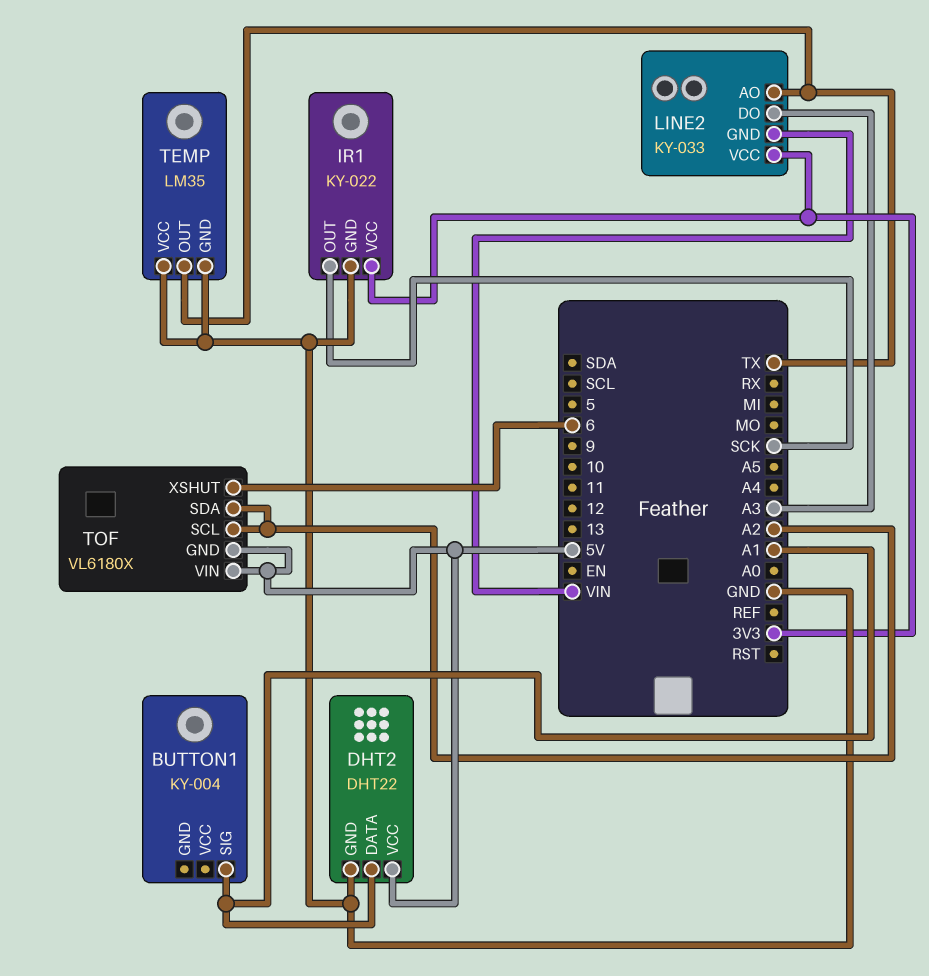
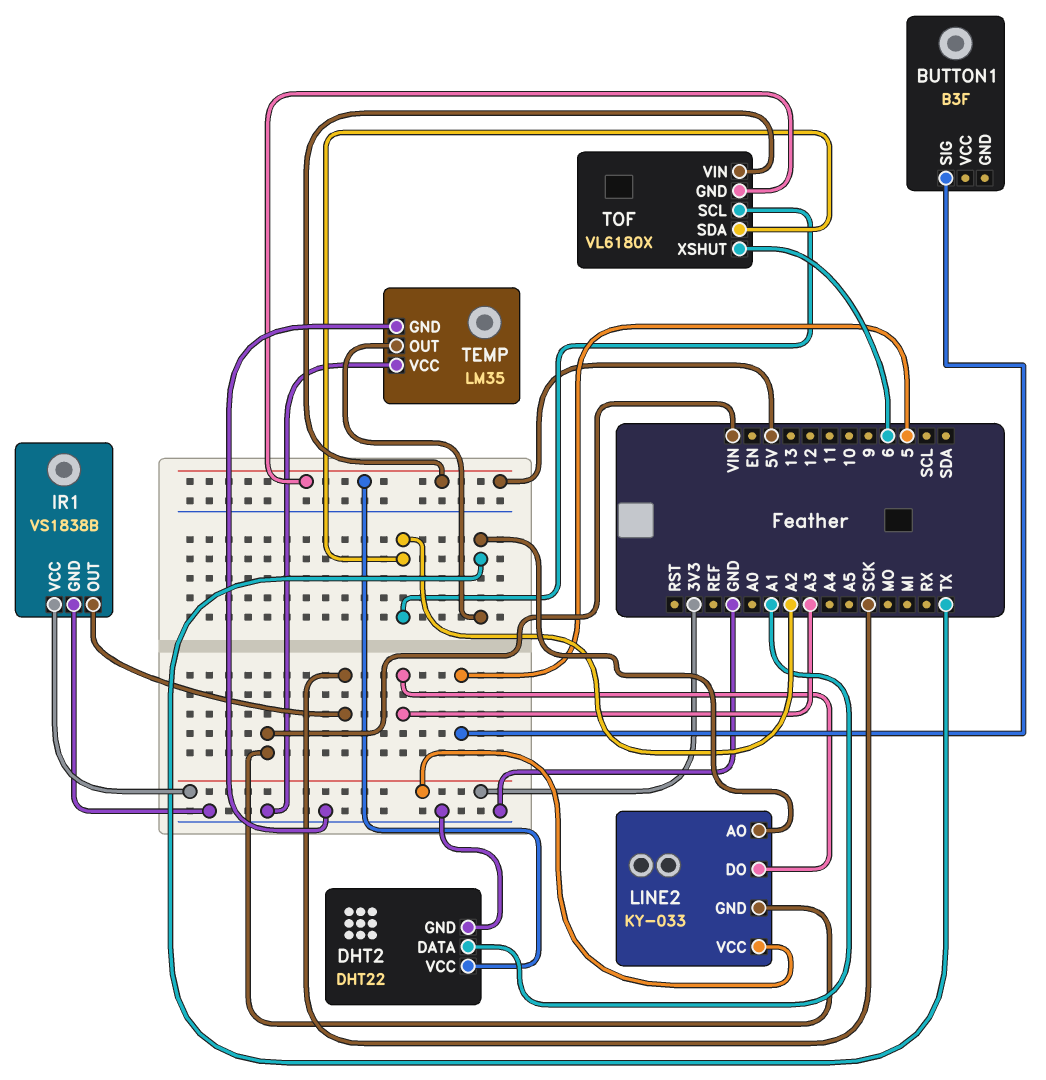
BUTTON1: KY-004 -> B3F
BUTTON1 pin SIG: A1 -> 5
IR1: KY-022 -> VS1838B

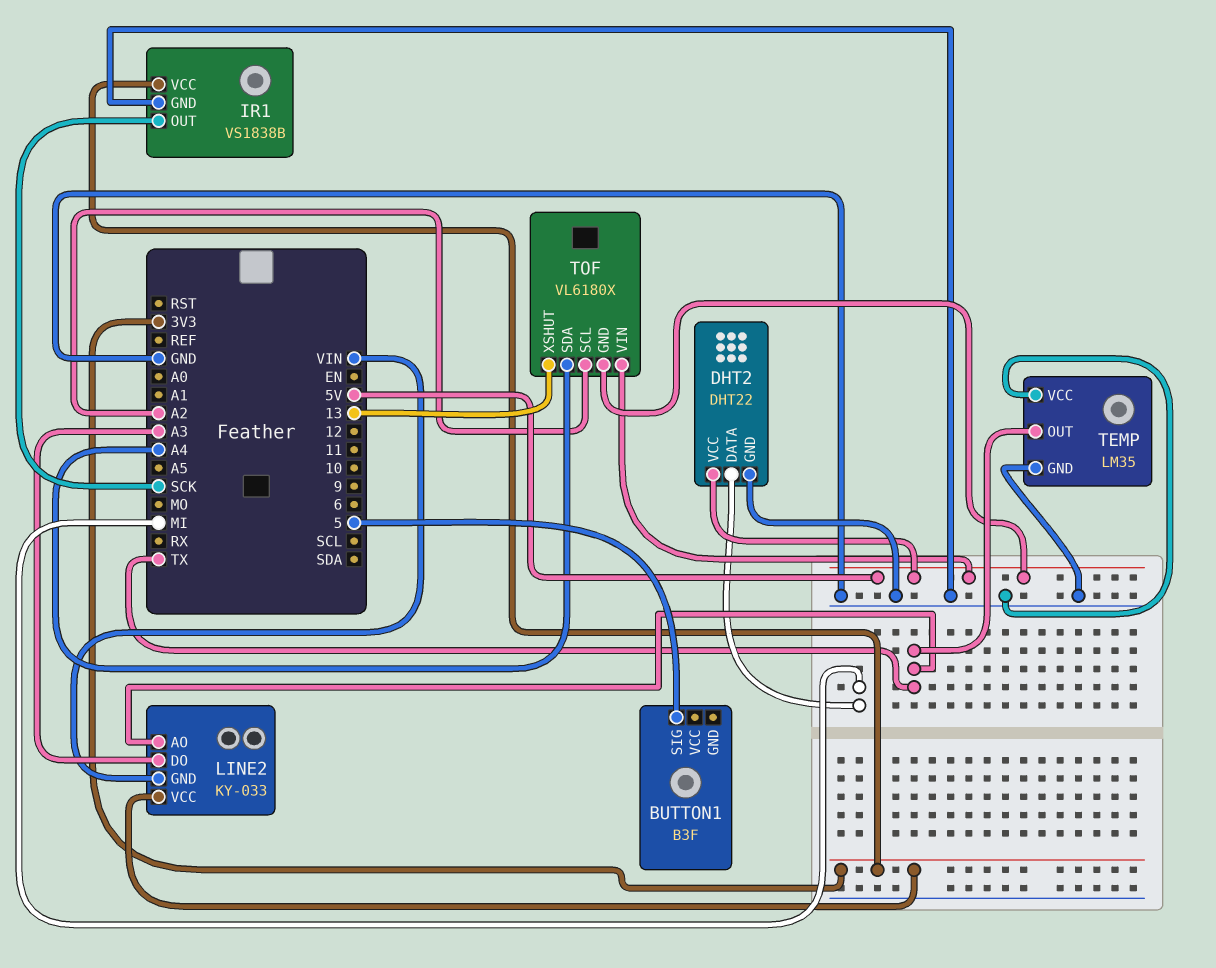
DHT2 pin DATA: A1 -> MI
TOF pin SDA: A2 -> A4
TOF pin XSHUT: 6 -> 13

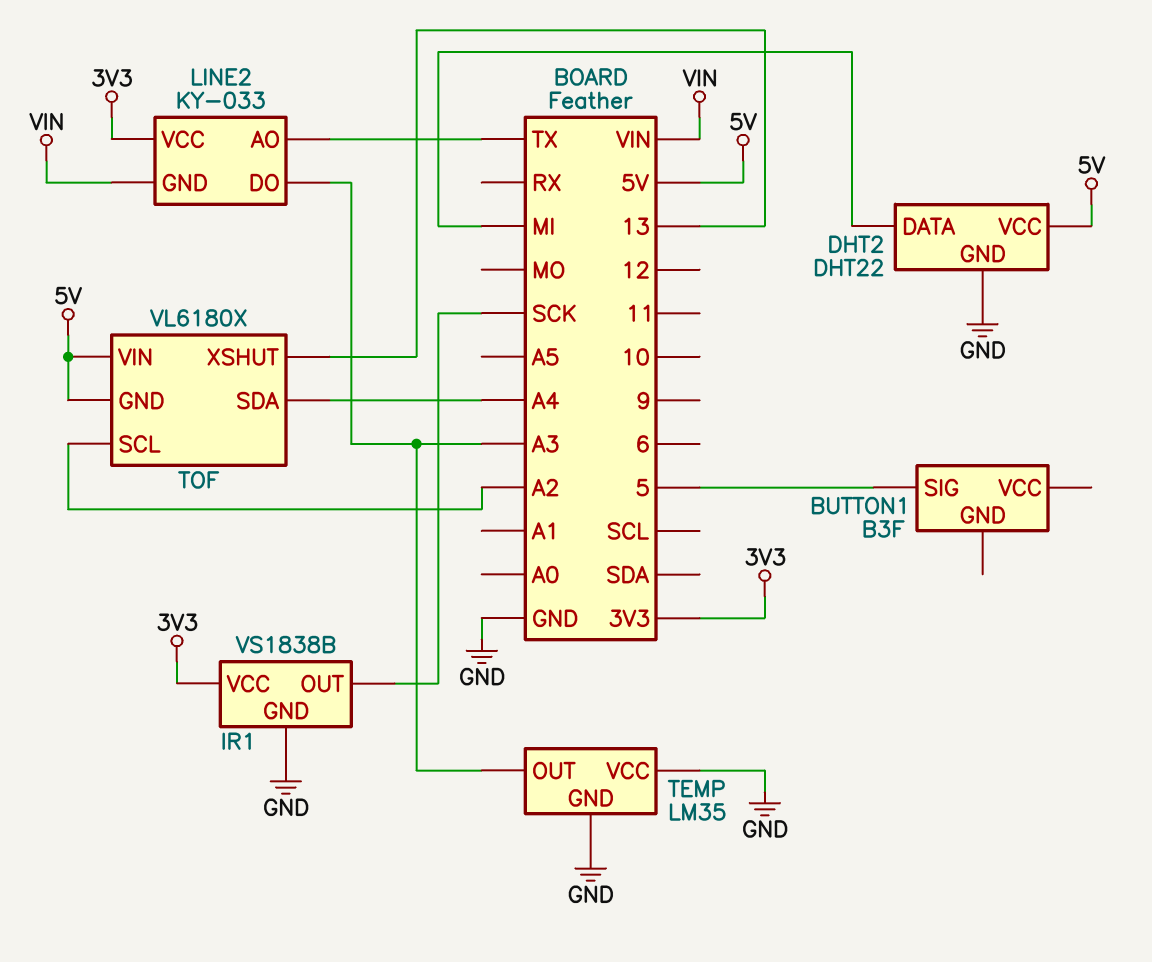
TEMP pin OUT: TX -> A3

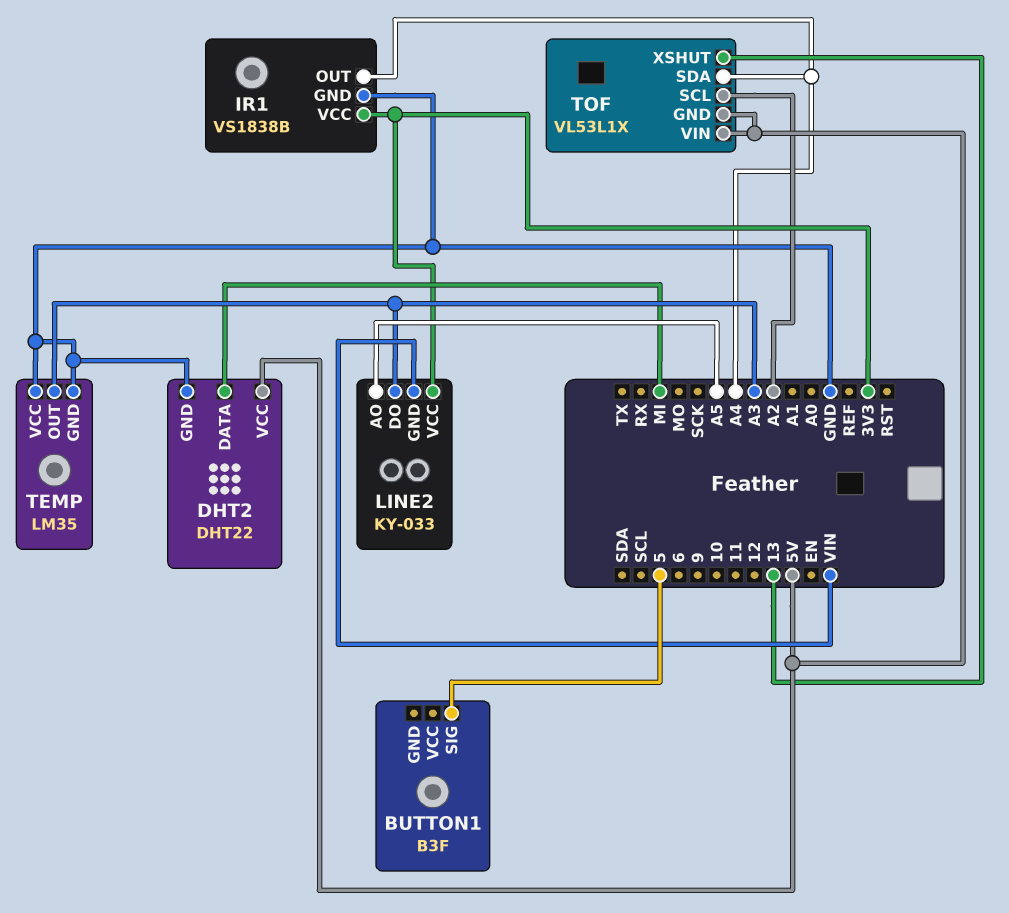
IR1 pin OUT: SCK -> A4
LINE2 pin AO: TX -> A5
TOF: VL6180X -> VL53L1X

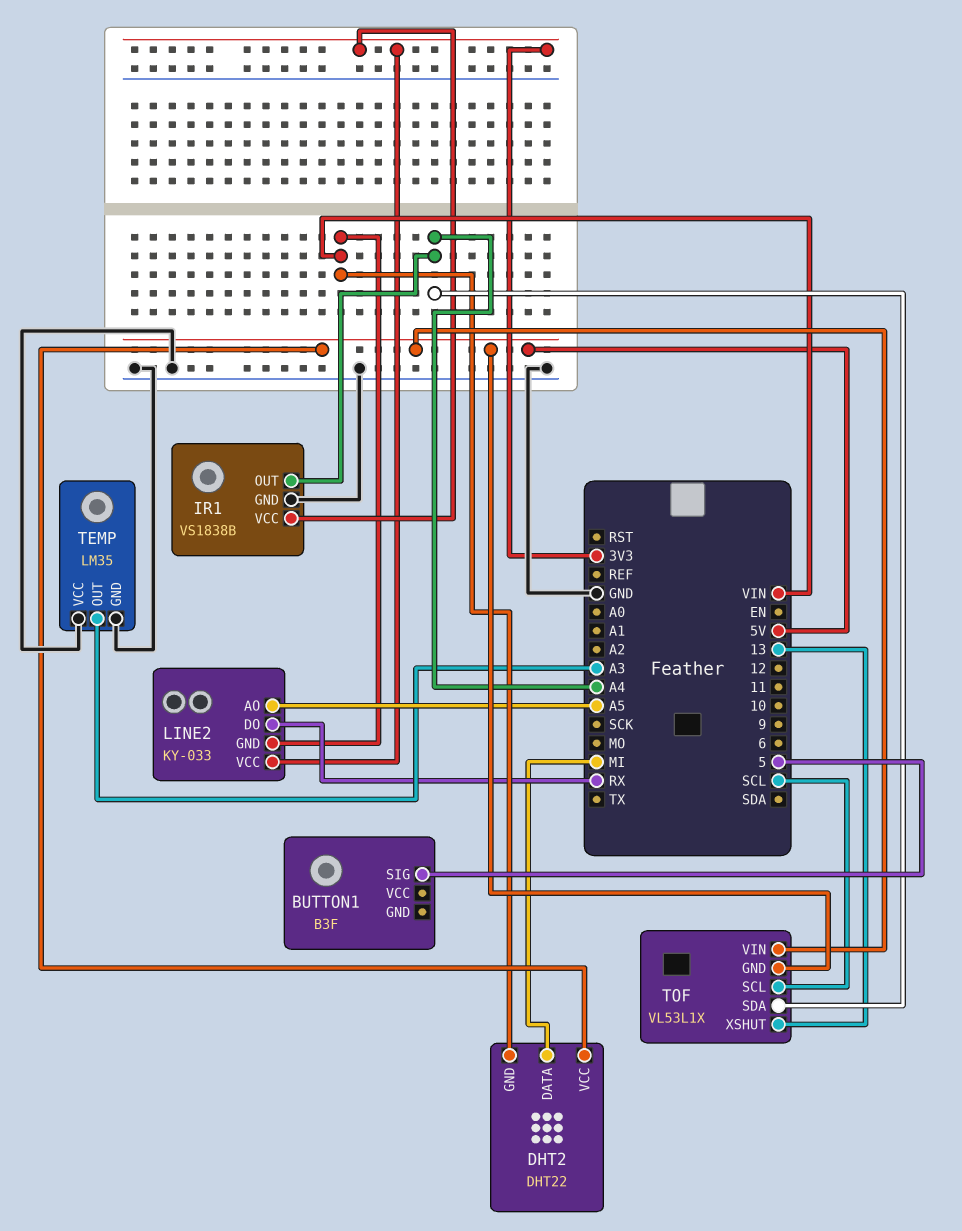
DHT2 pin GND: GND -> VIN
LINE2 pin DO: A3 -> RX
TOF pin SCL: A2 -> SCL

